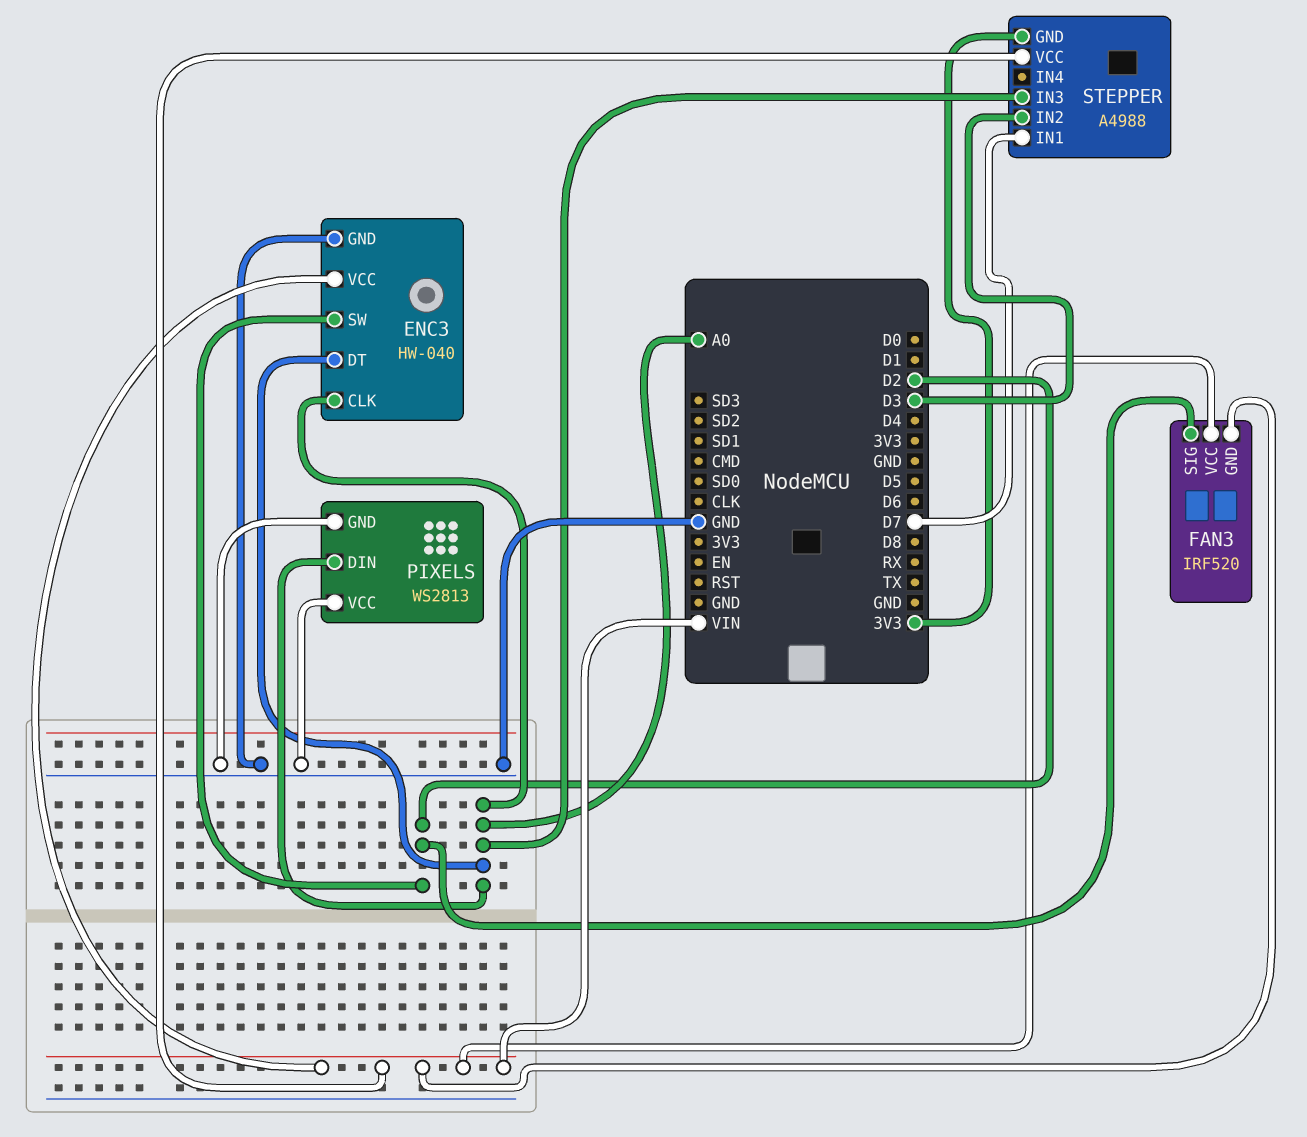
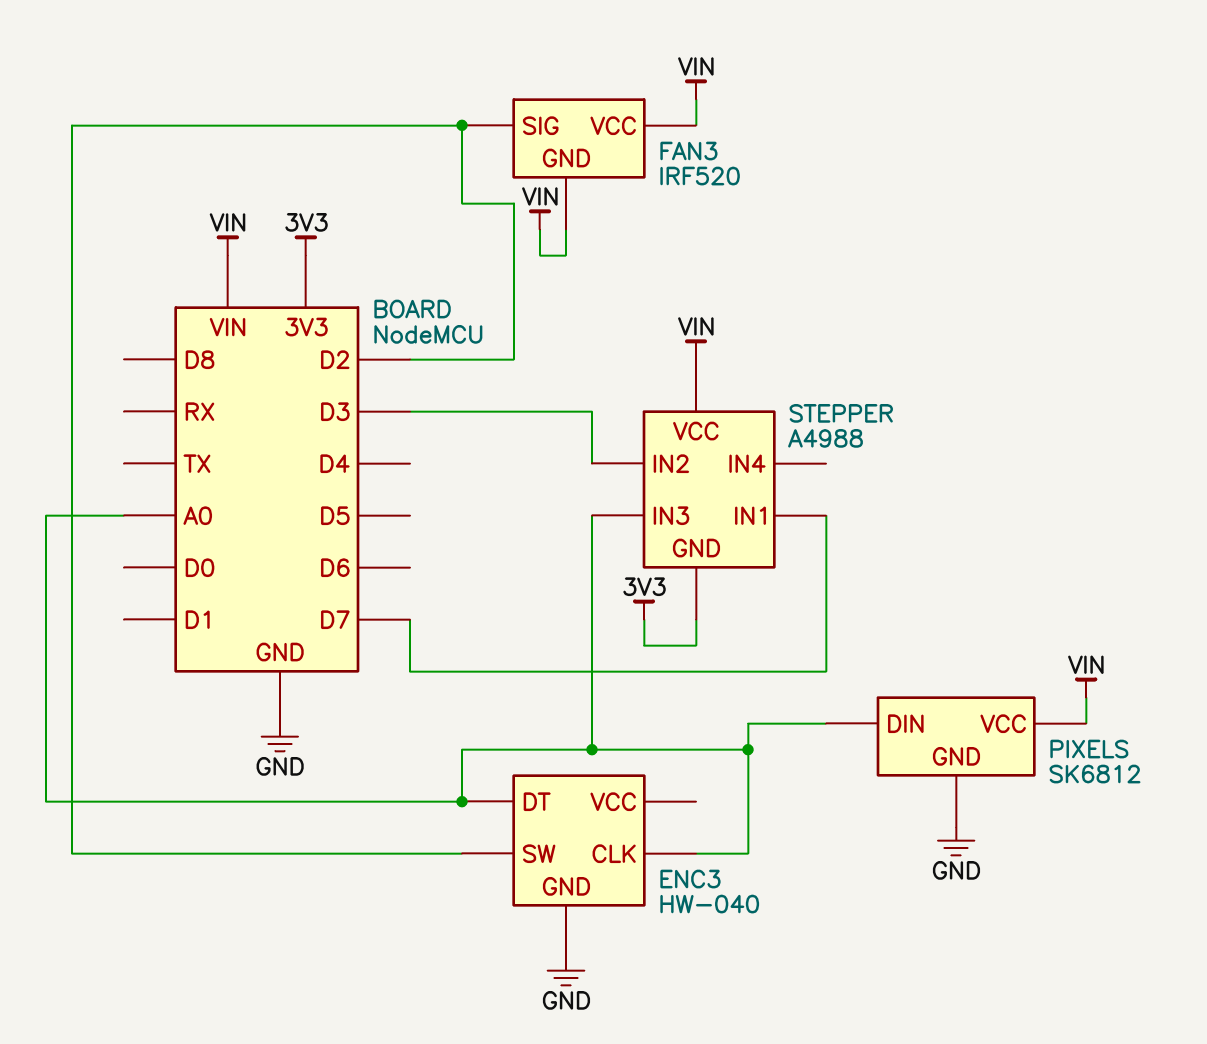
ENC3 pin VCC: VIN -> none
PIXELS: WS2813 -> SK6812
PIXELS pin VCC: GND -> VIN

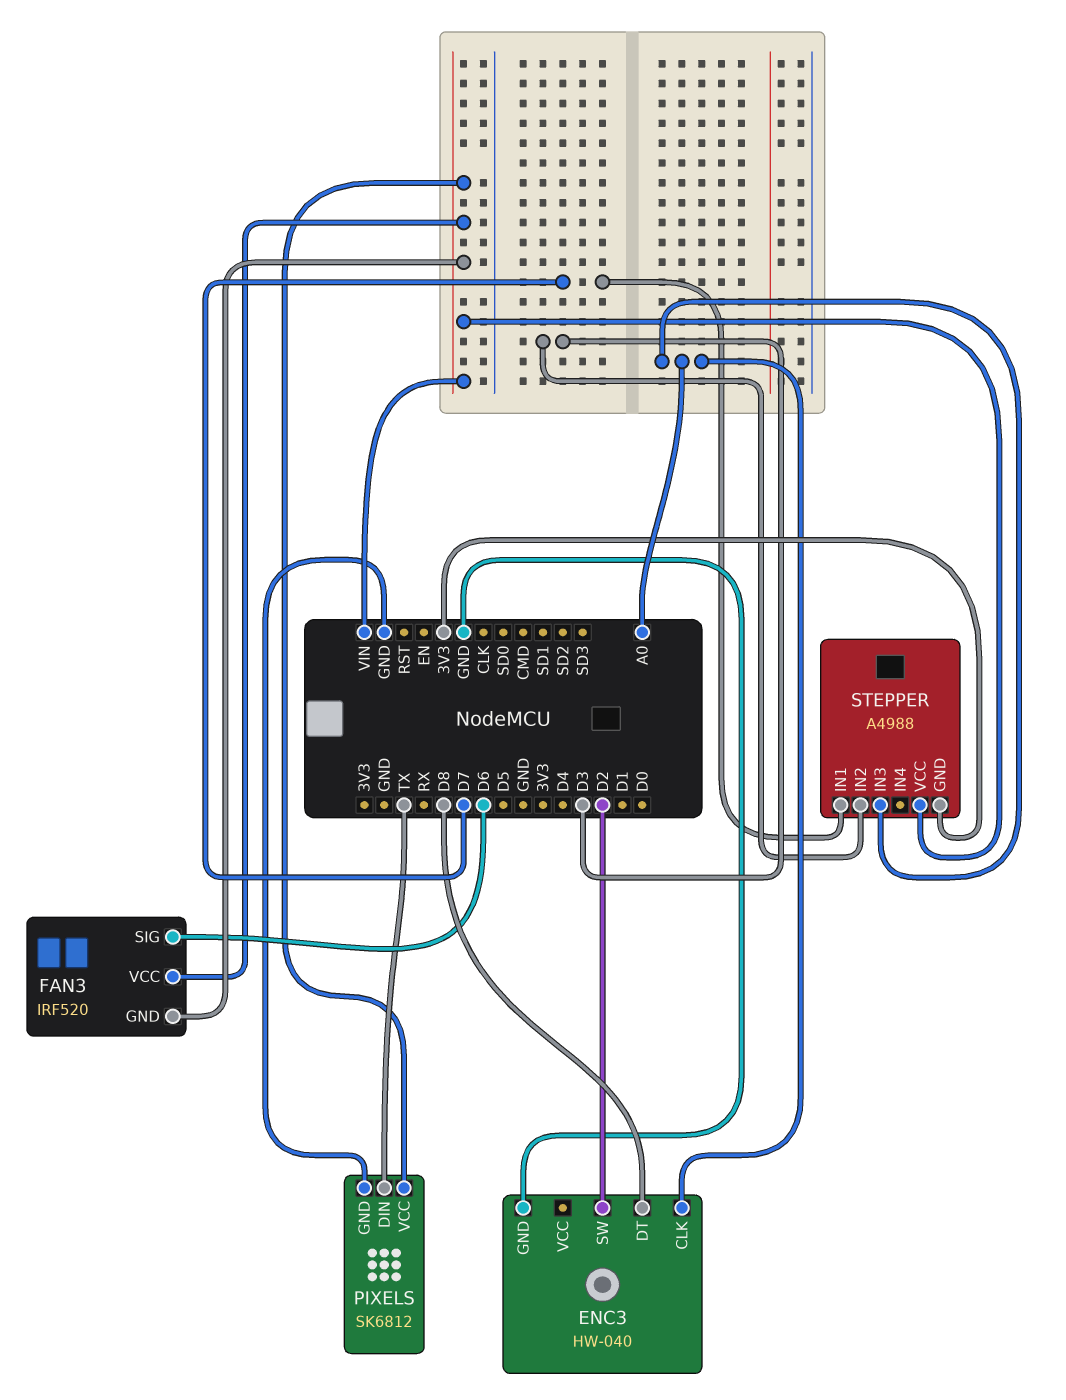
ENC3 pin DT: A0 -> D8
FAN3 pin SIG: D2 -> D6
PIXELS pin DIN: A0 -> TX

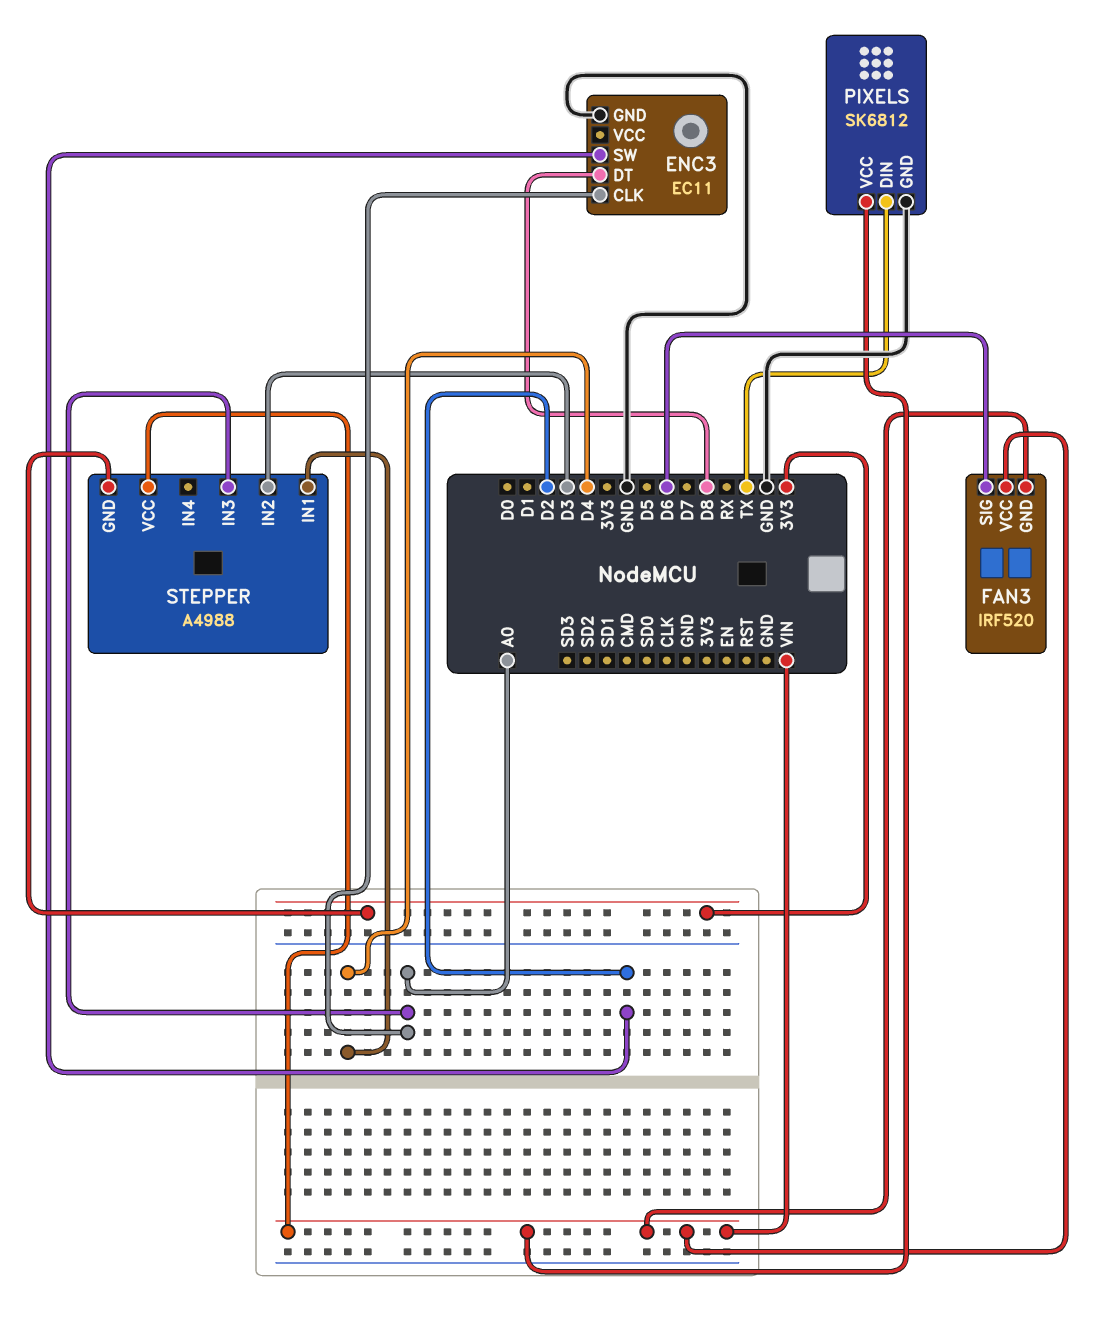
ENC3: HW-040 -> EC11
STEPPER pin IN1: D7 -> D4

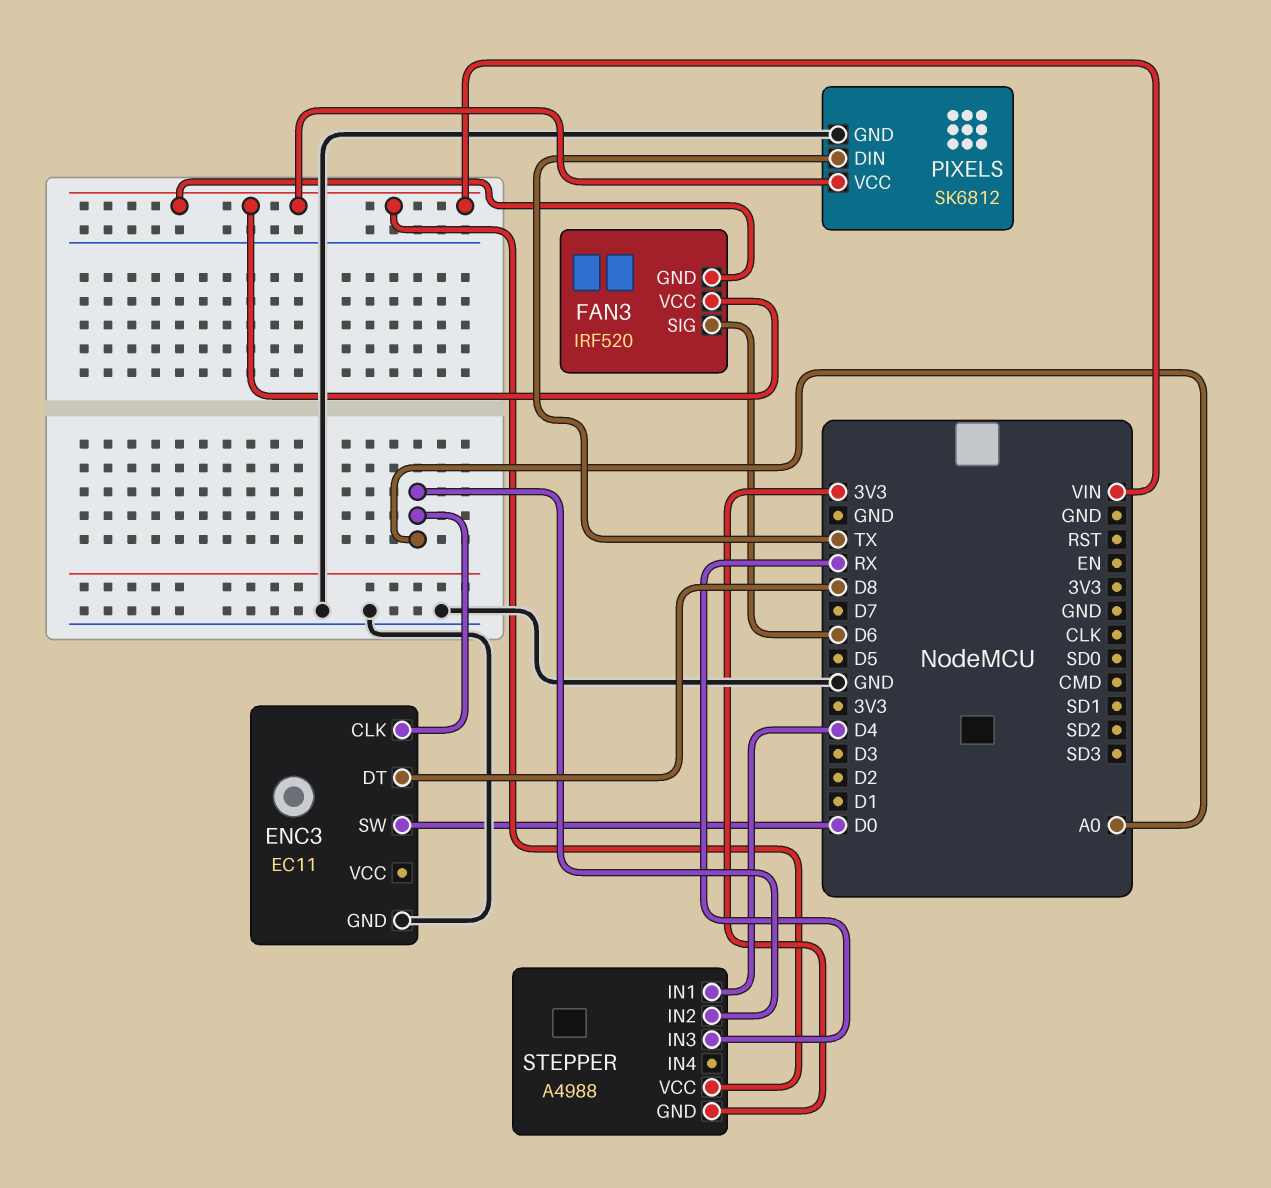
ENC3 pin SW: D2 -> D0
STEPPER pin IN2: D3 -> A0
STEPPER pin IN3: A0 -> RX

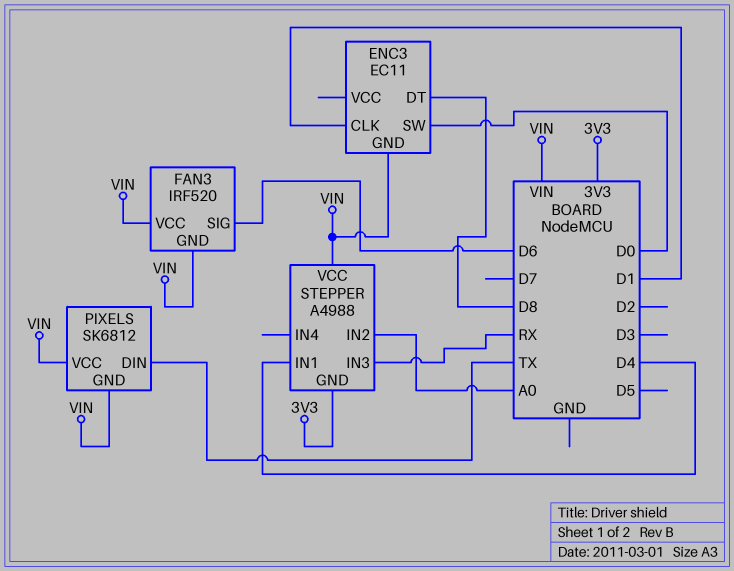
ENC3 pin CLK: A0 -> D1
ENC3 pin GND: GND -> VIN
PIXELS pin GND: GND -> VIN

